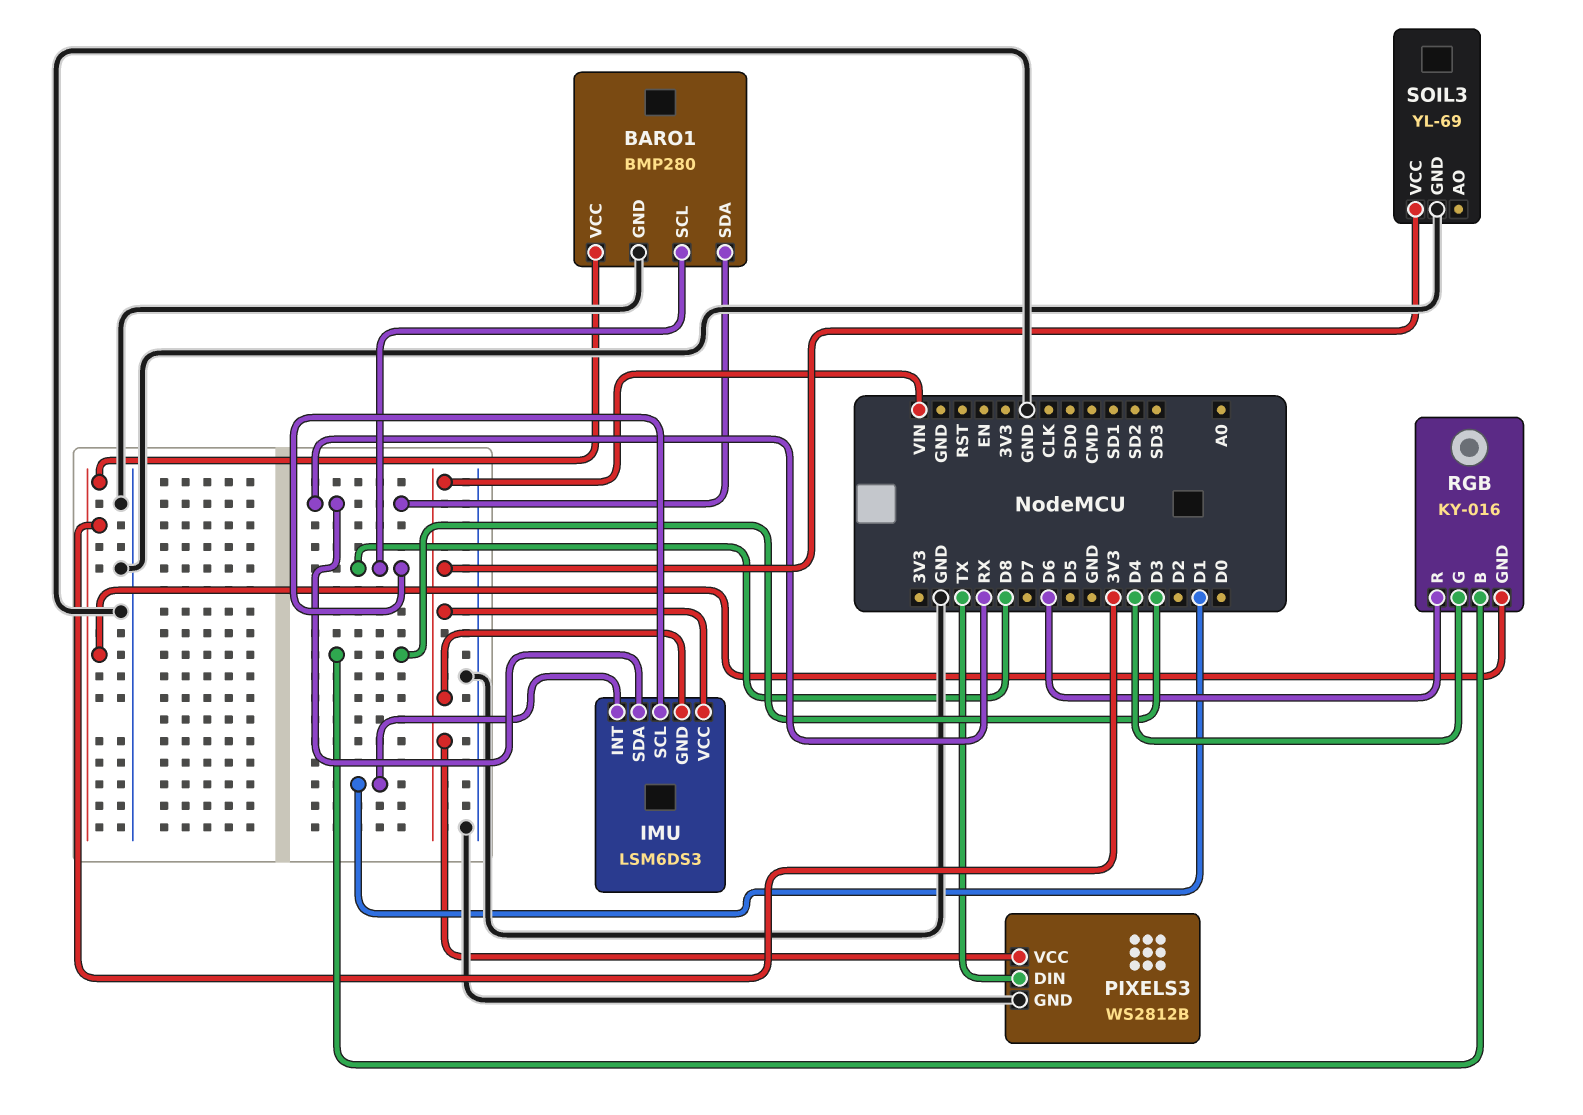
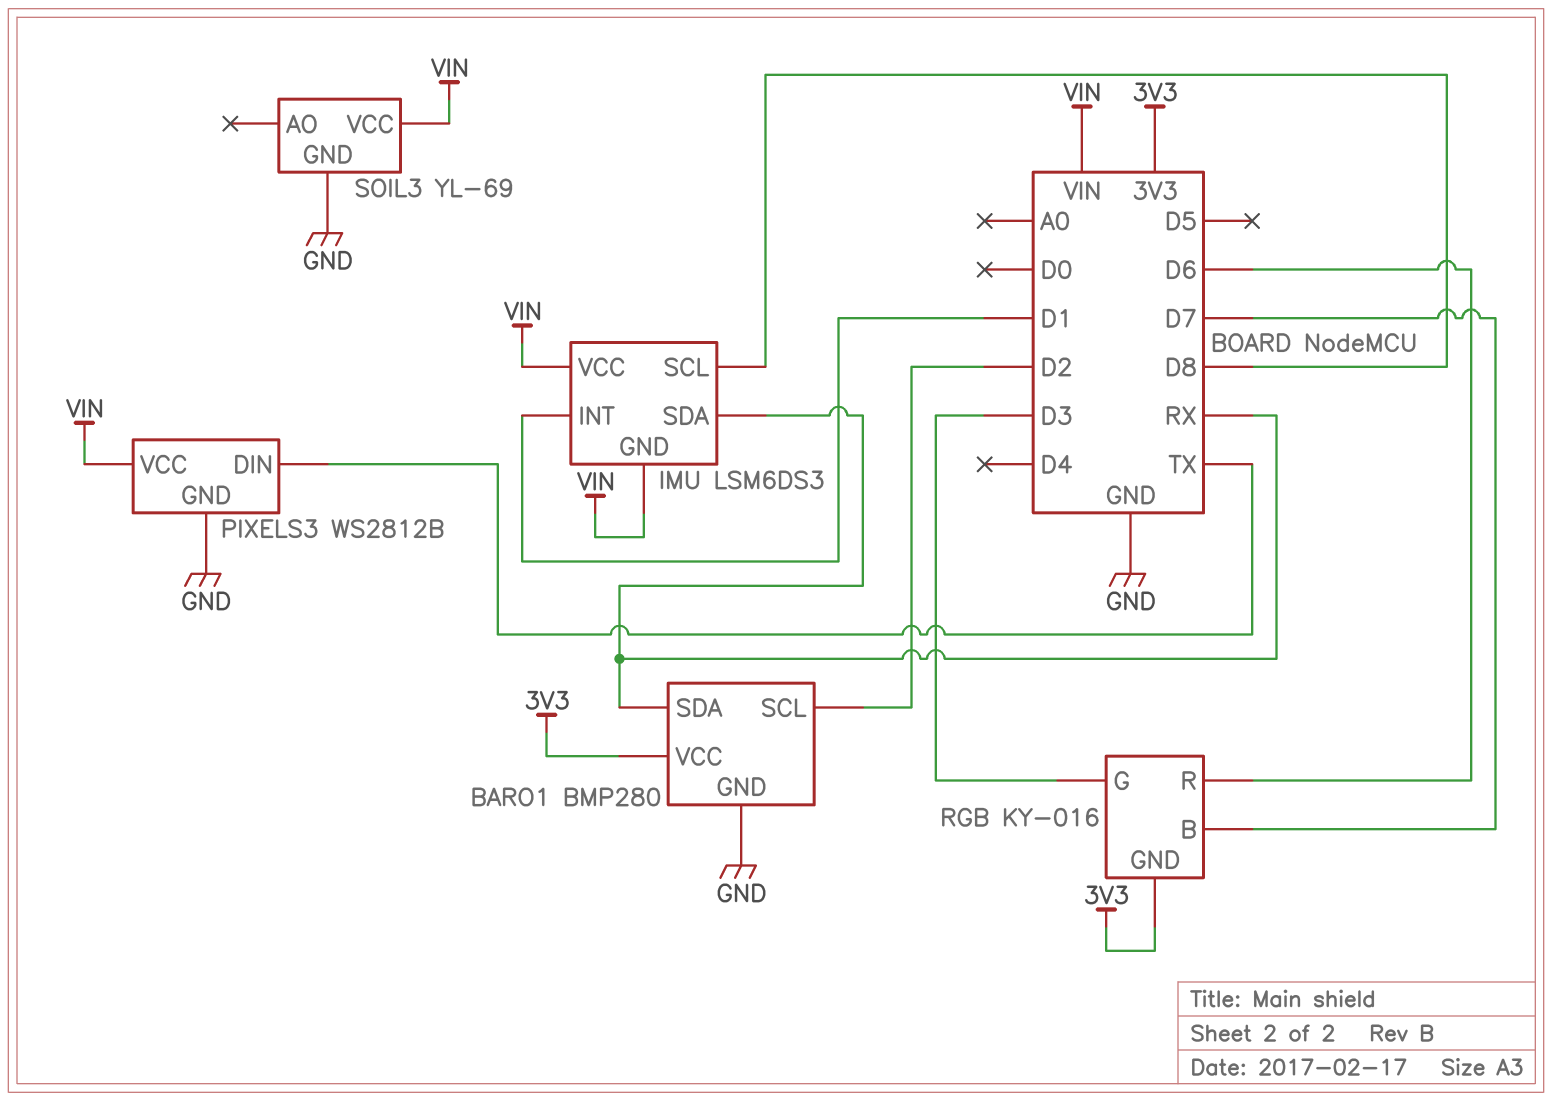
BARO1 pin SCL: D8 -> D2
RGB pin B: D3 -> D7
RGB pin G: D4 -> D3

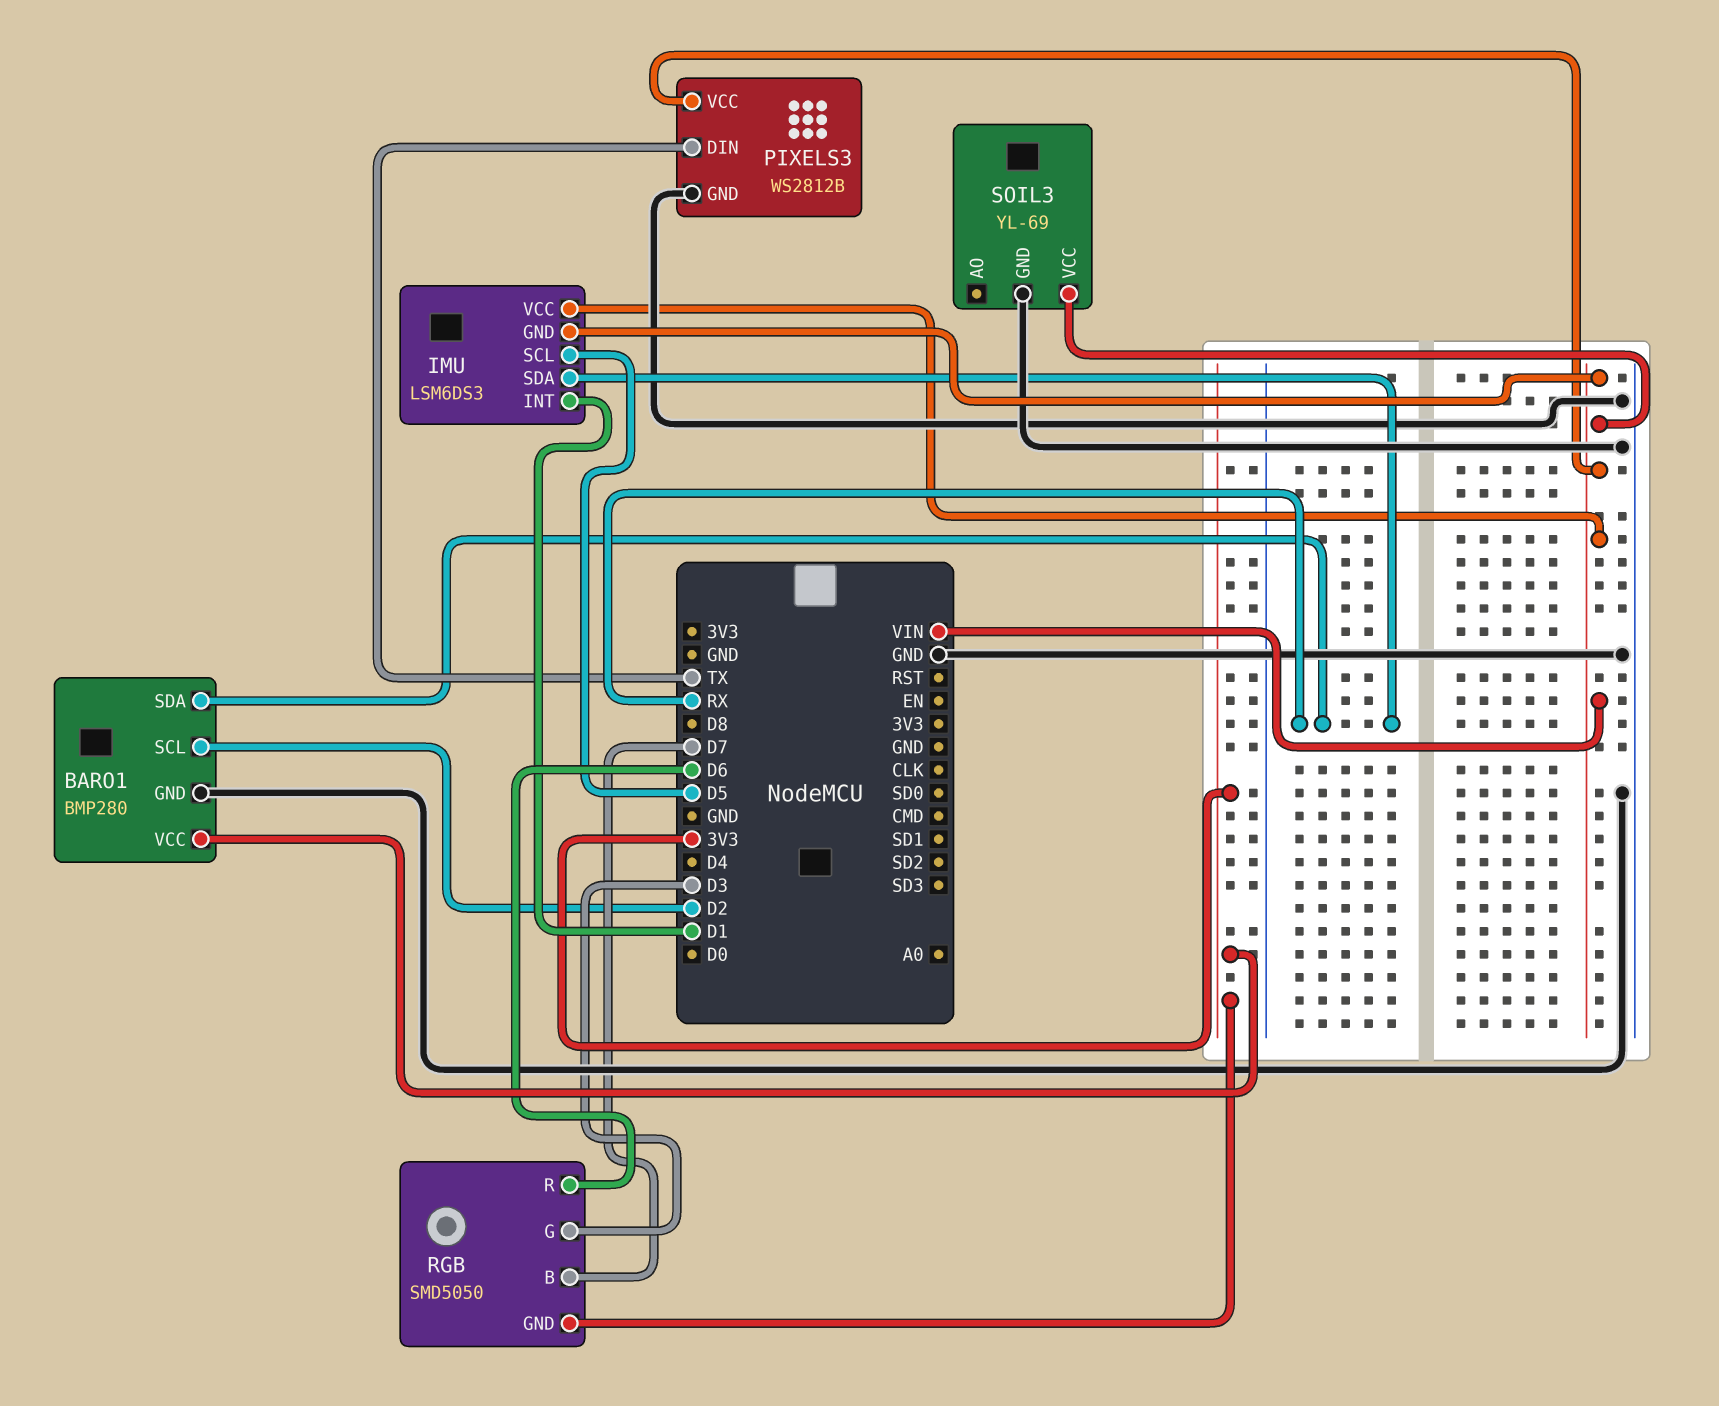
IMU pin SCL: D8 -> D5
RGB: KY-016 -> SMD5050

